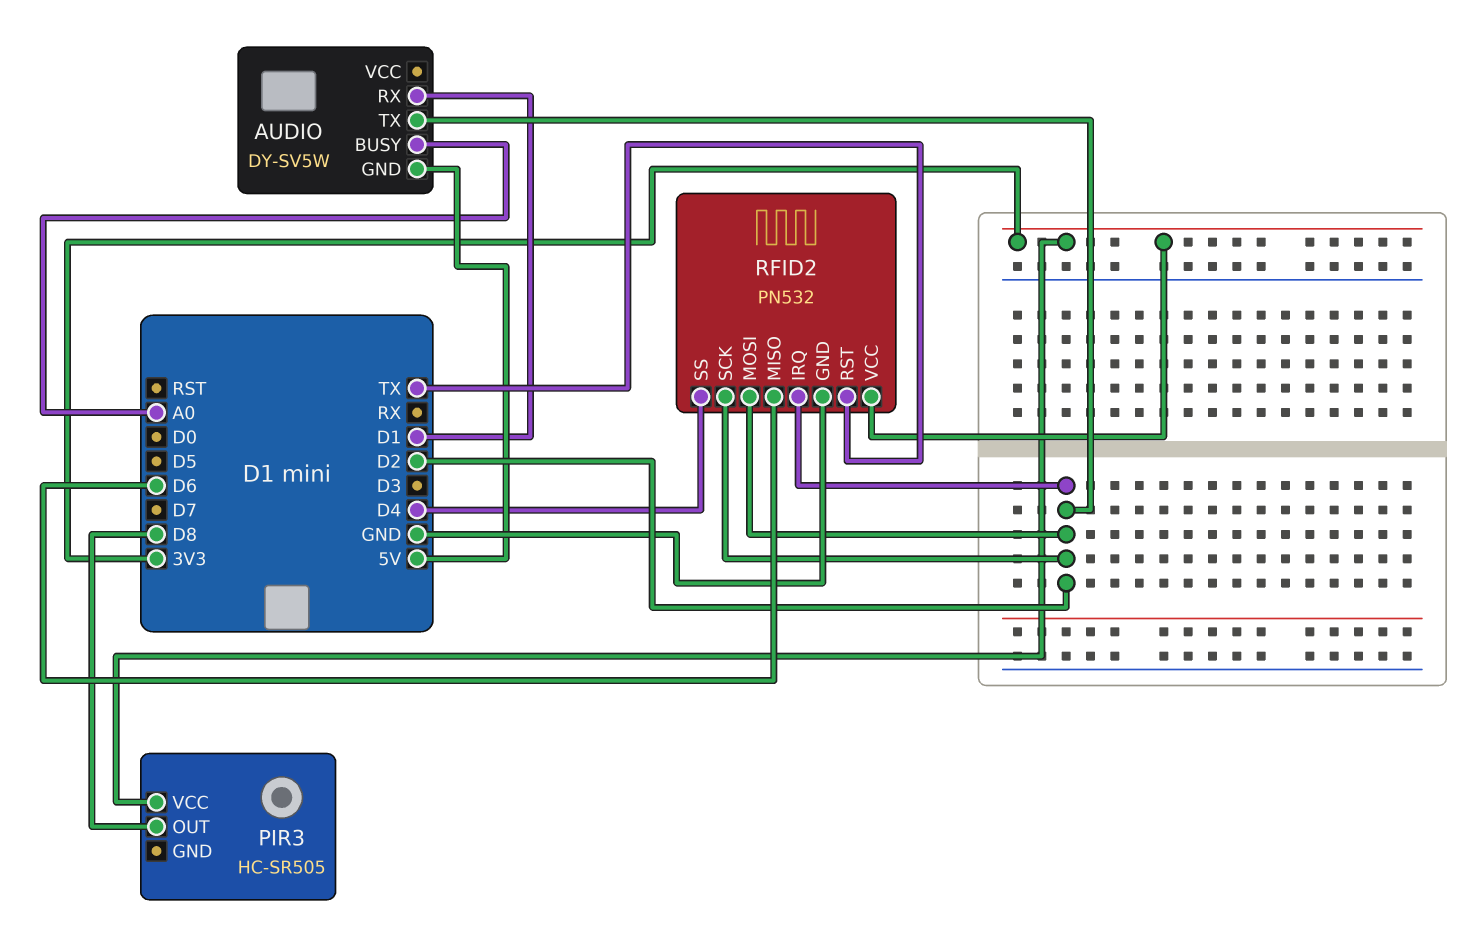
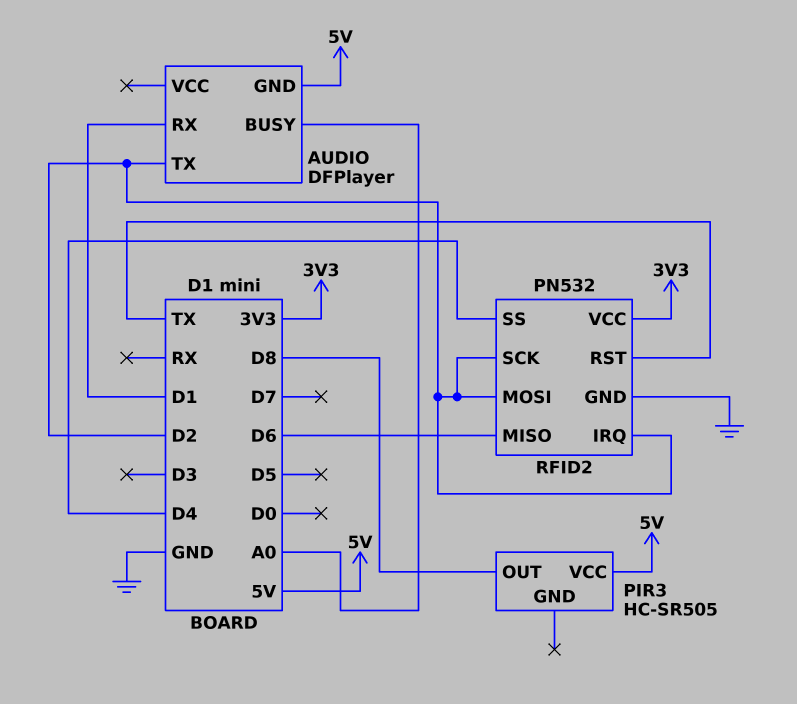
AUDIO: DY-SV5W -> DFPlayer
PIR3 pin VCC: 3V3 -> 5V

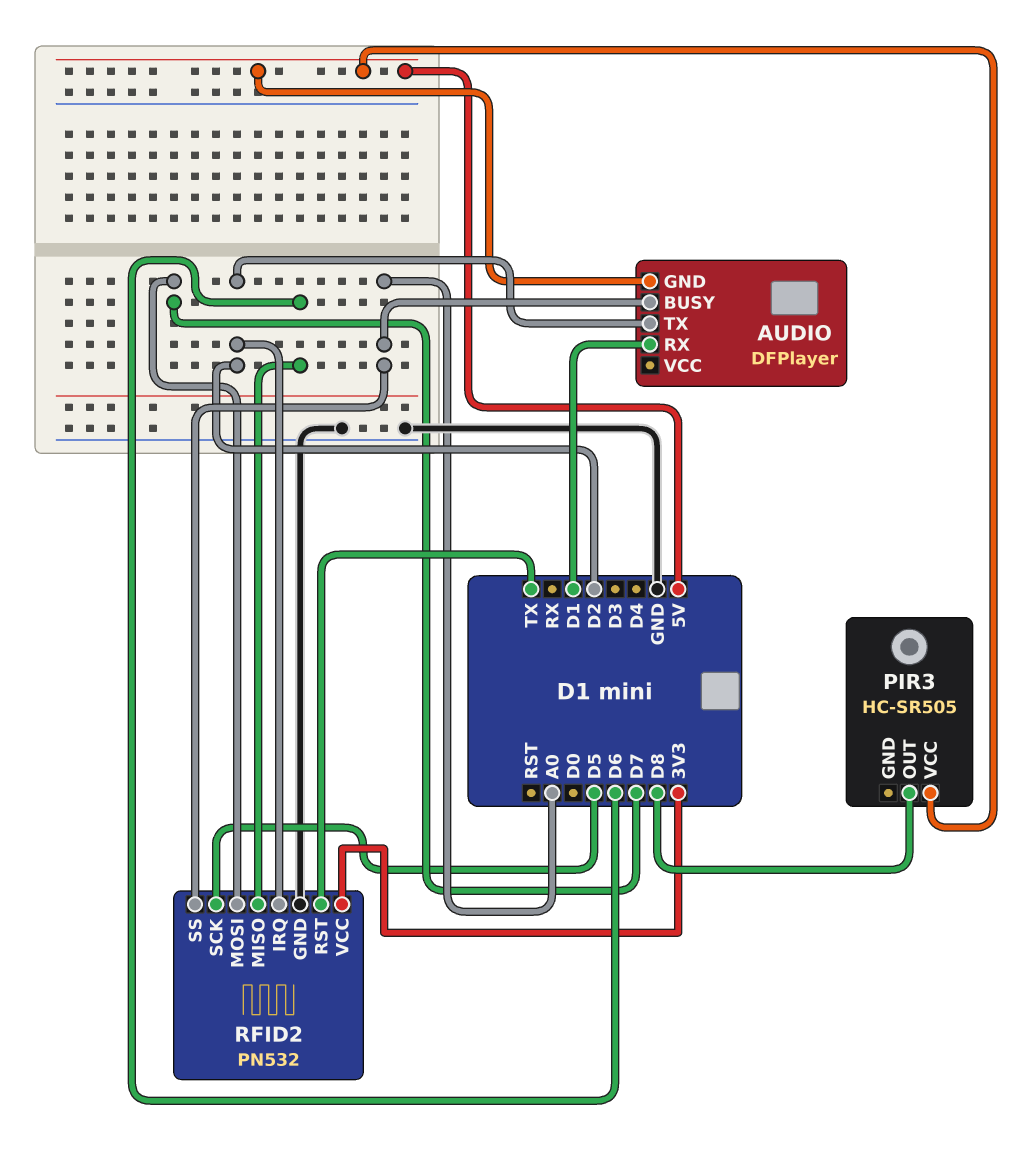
RFID2 pin MOSI: D2 -> D7
RFID2 pin SCK: D2 -> D5
RFID2 pin SS: D4 -> A0

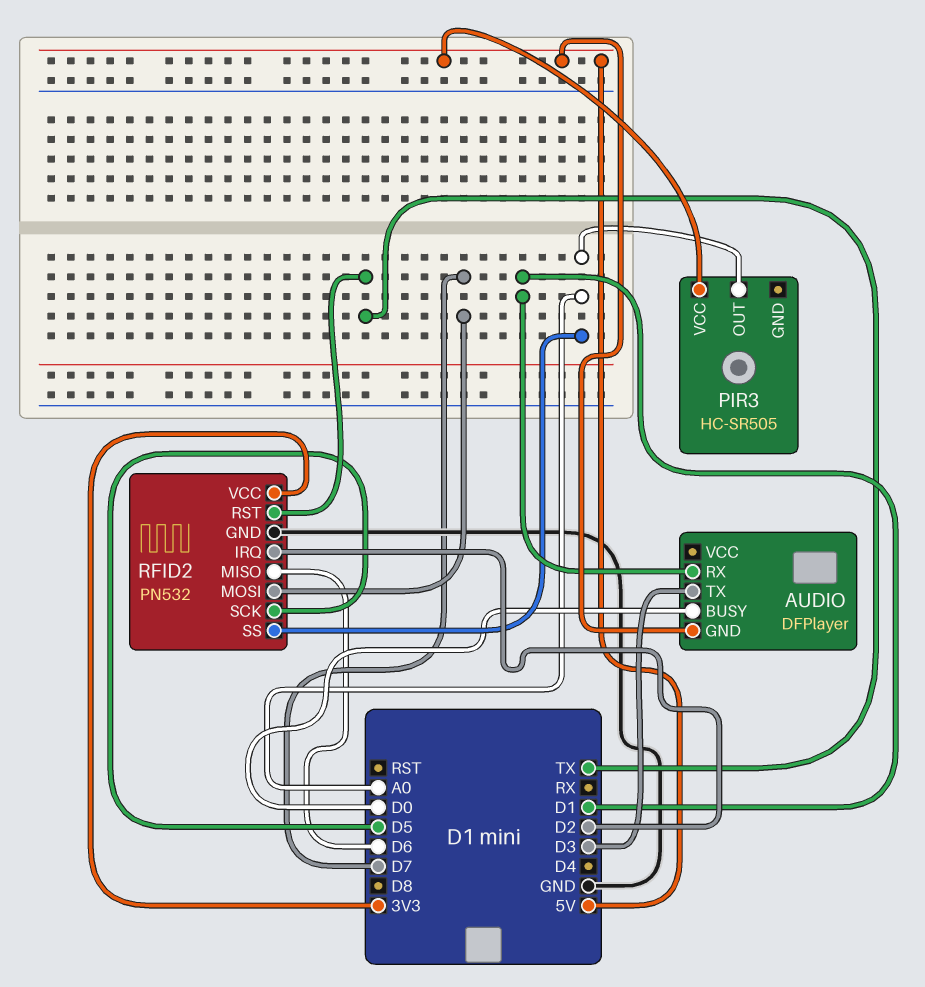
AUDIO pin BUSY: A0 -> D0
AUDIO pin TX: D2 -> D3
PIR3 pin OUT: D8 -> A0

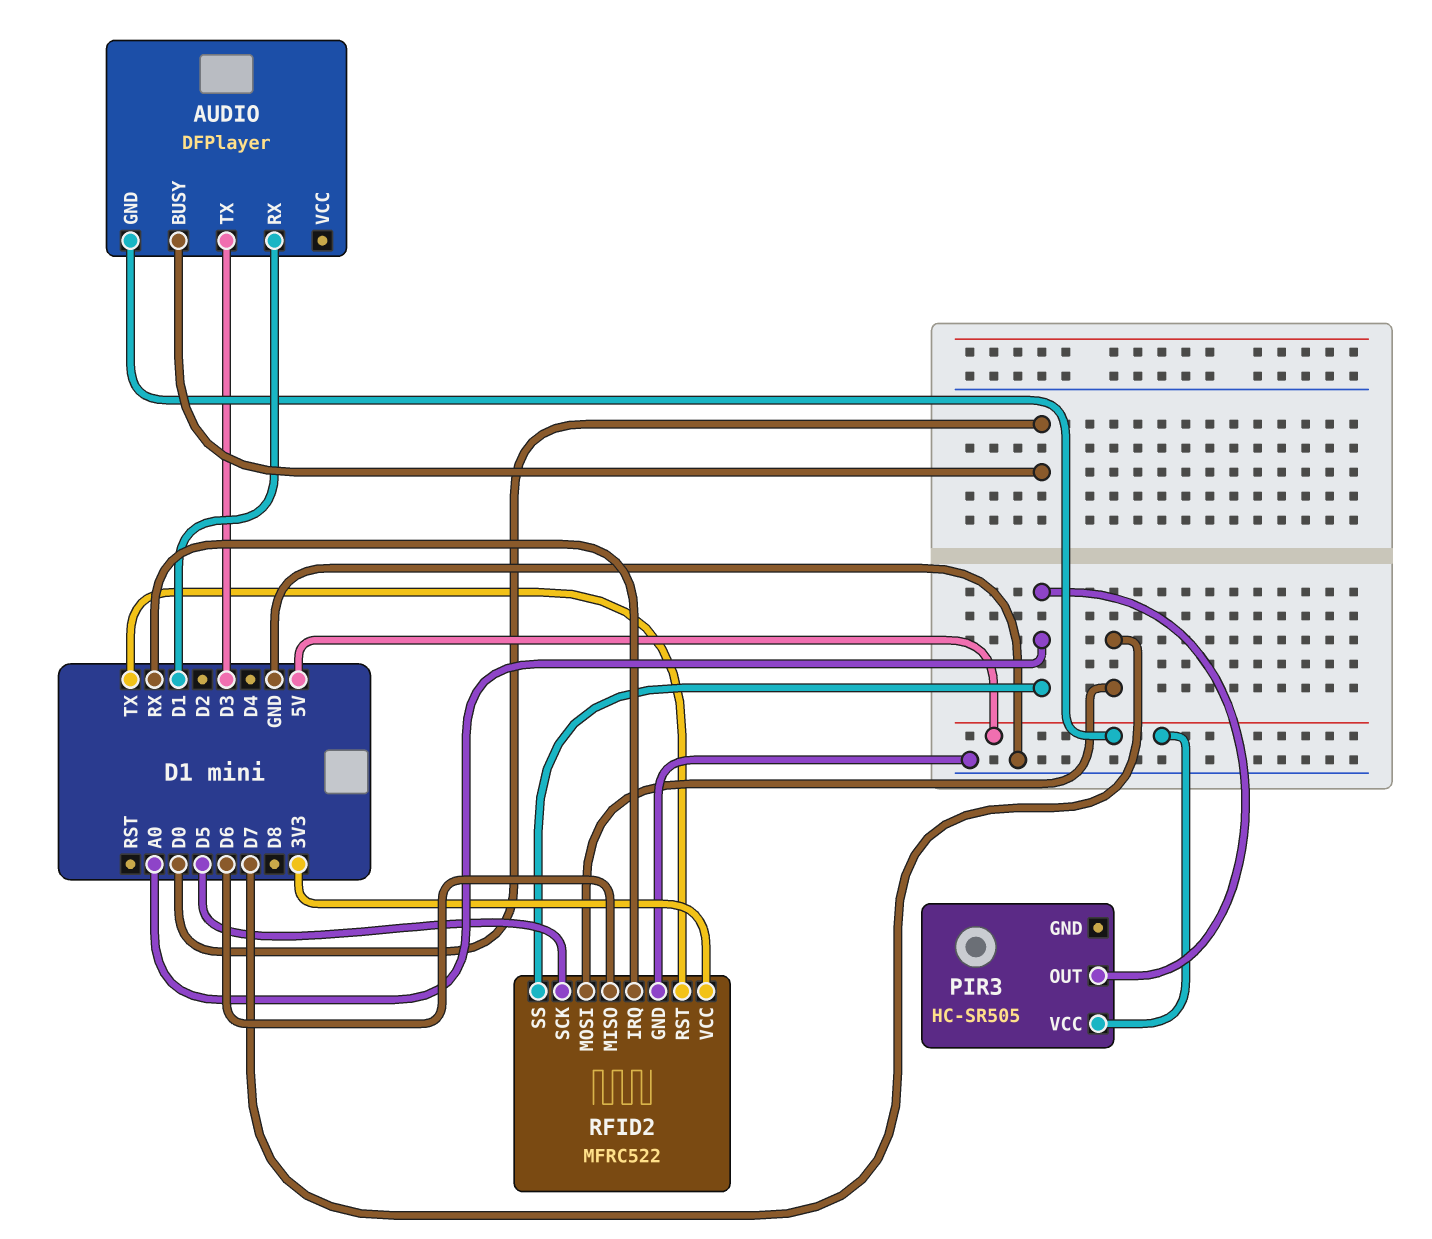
RFID2: PN532 -> MFRC522
RFID2 pin IRQ: D2 -> RX

